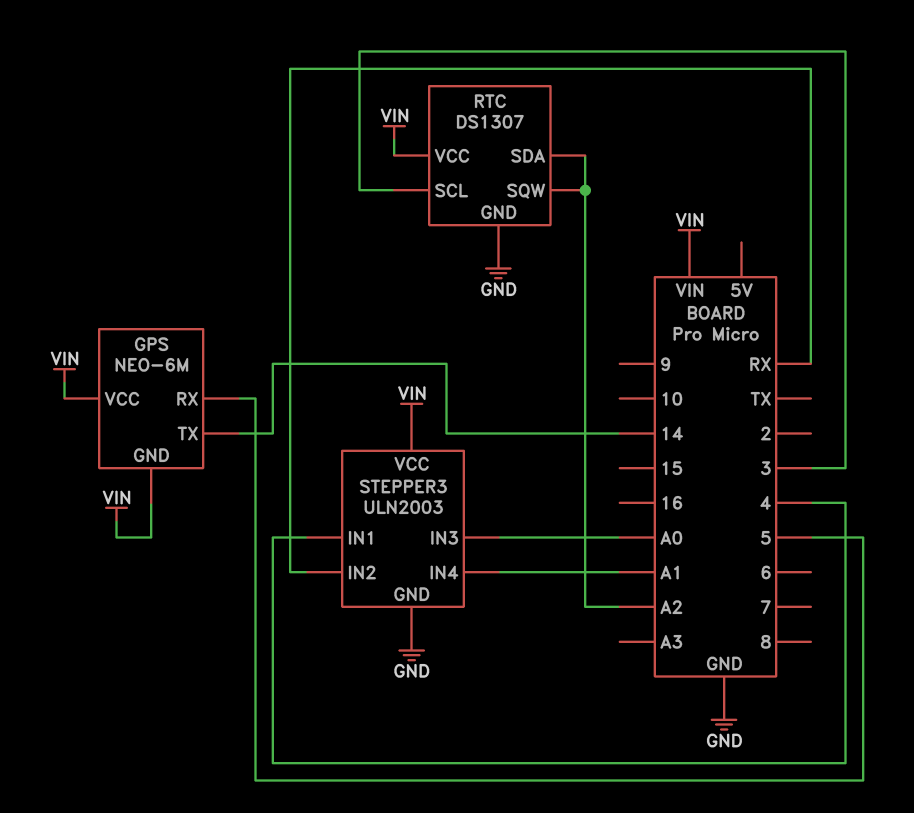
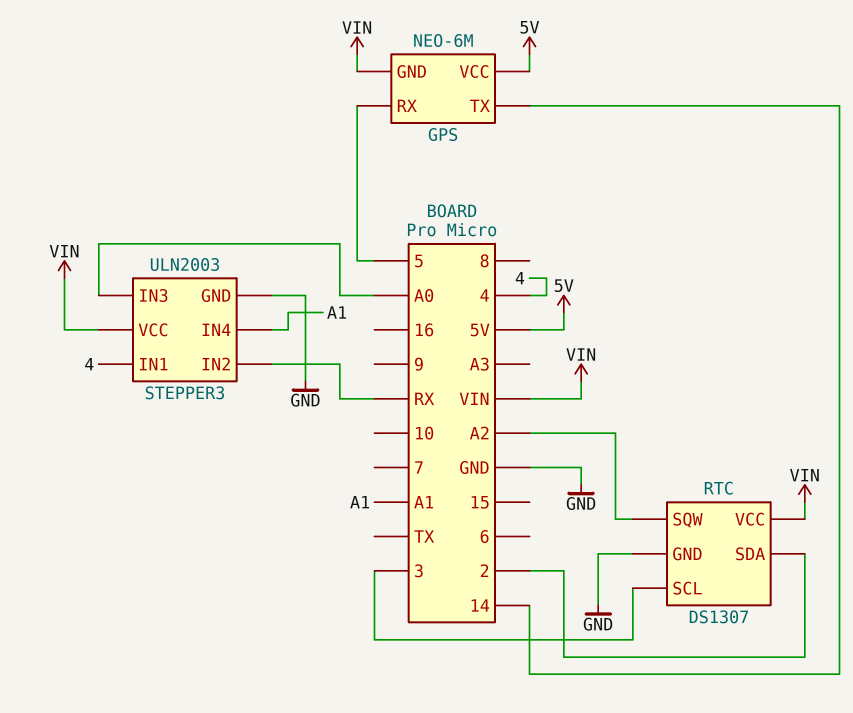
GPS pin VCC: VIN -> 5V
RTC pin SDA: A2 -> 2

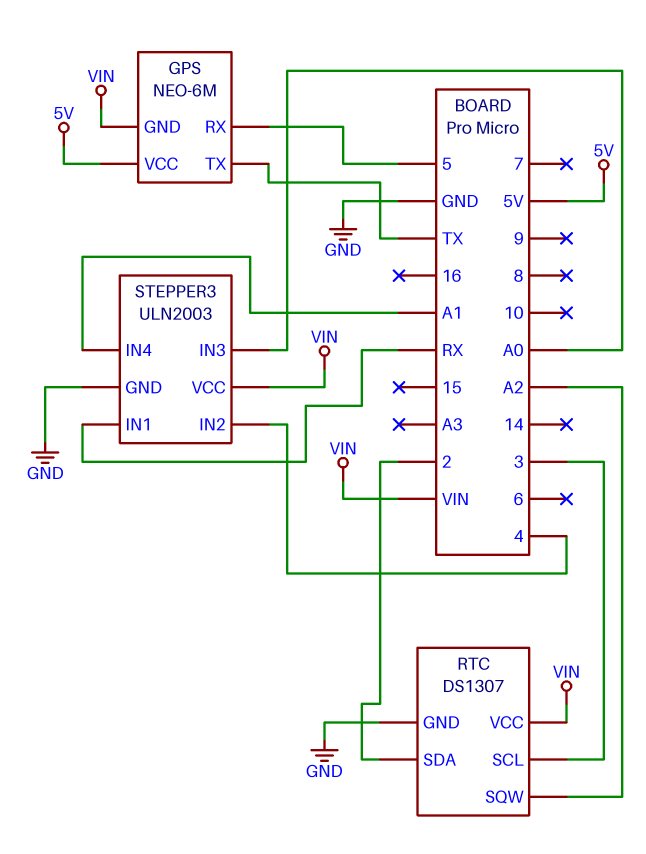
GPS pin TX: 14 -> TX
STEPPER3 pin IN1: 4 -> RX
STEPPER3 pin IN2: RX -> 4

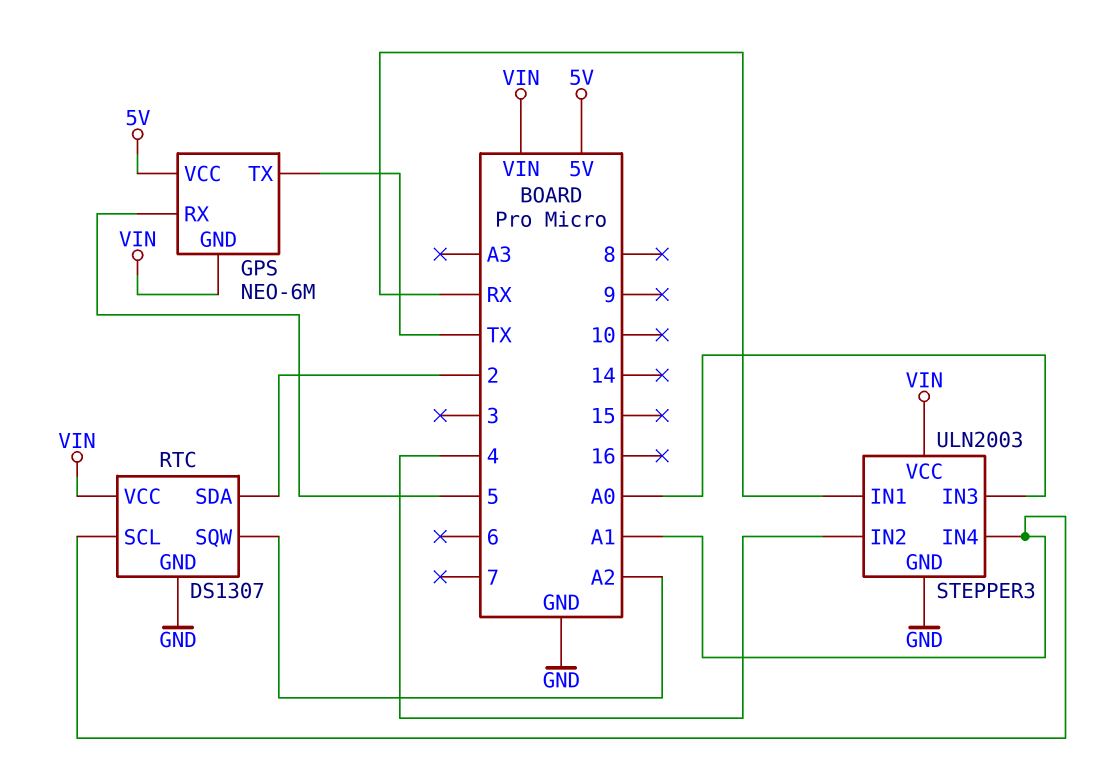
RTC pin SCL: 3 -> A1

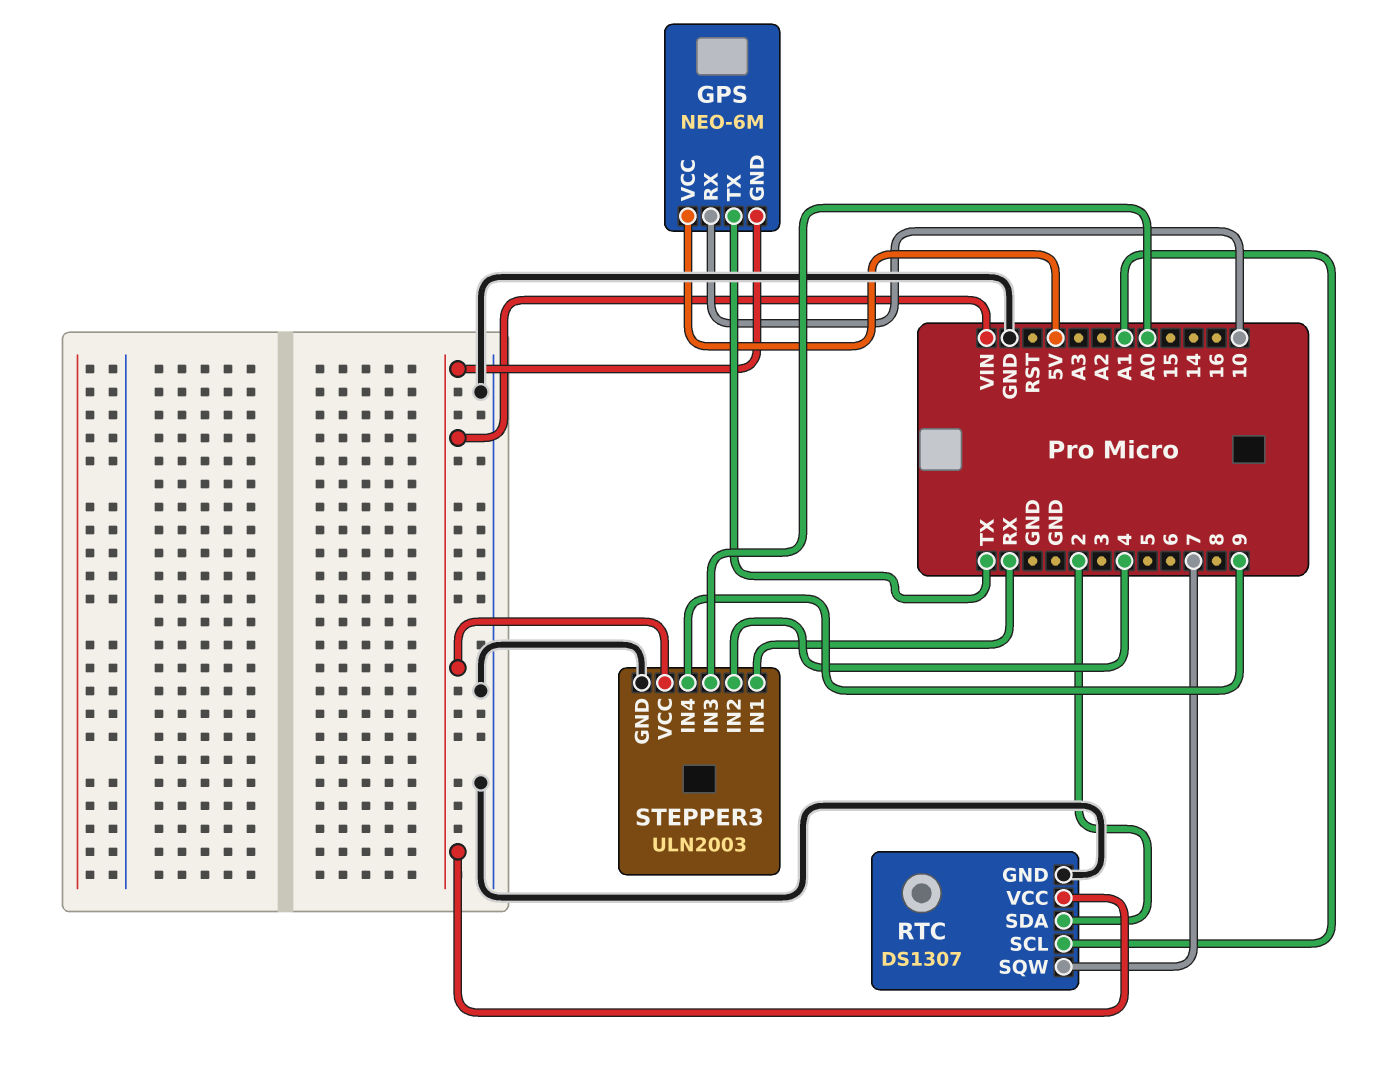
GPS pin RX: 5 -> 10
RTC pin SQW: A2 -> 7
STEPPER3 pin IN4: A1 -> 9

